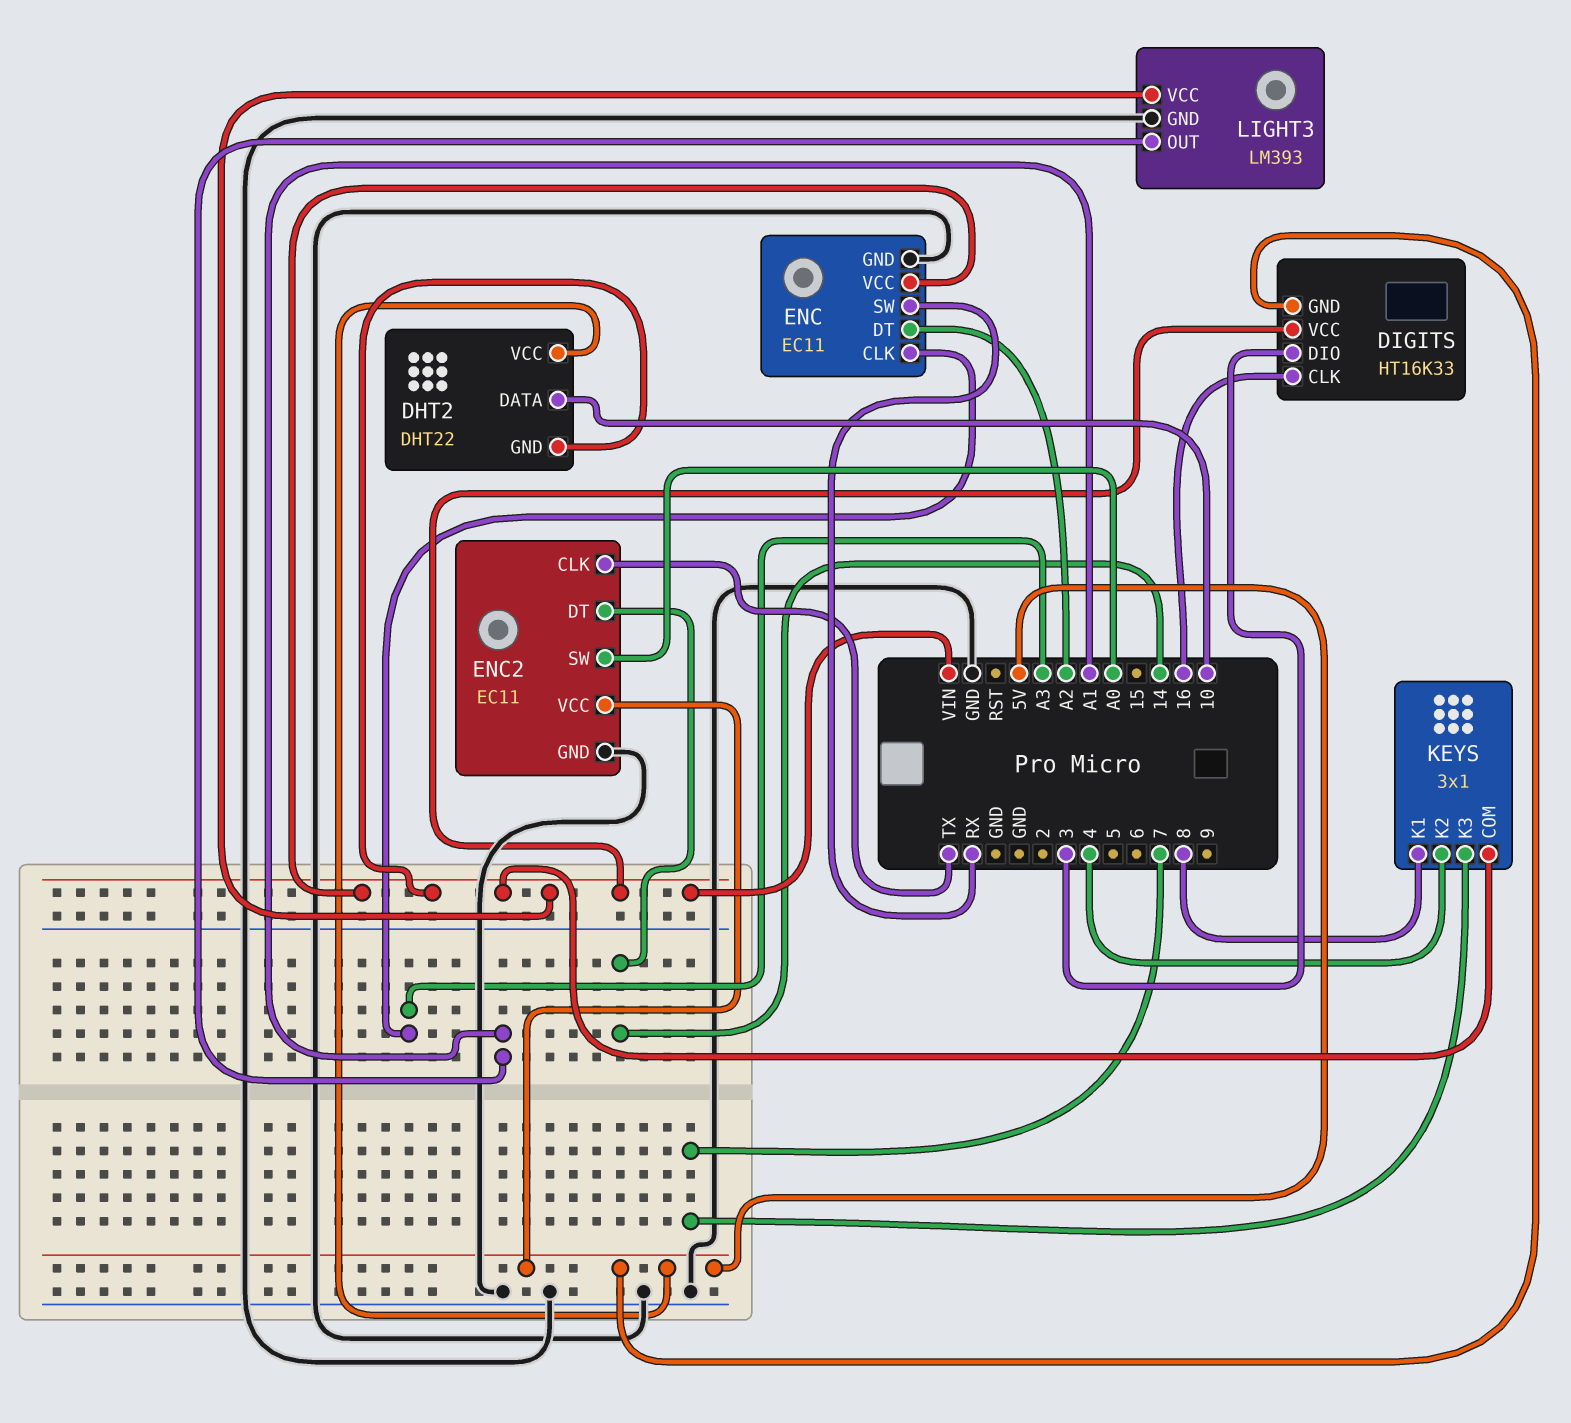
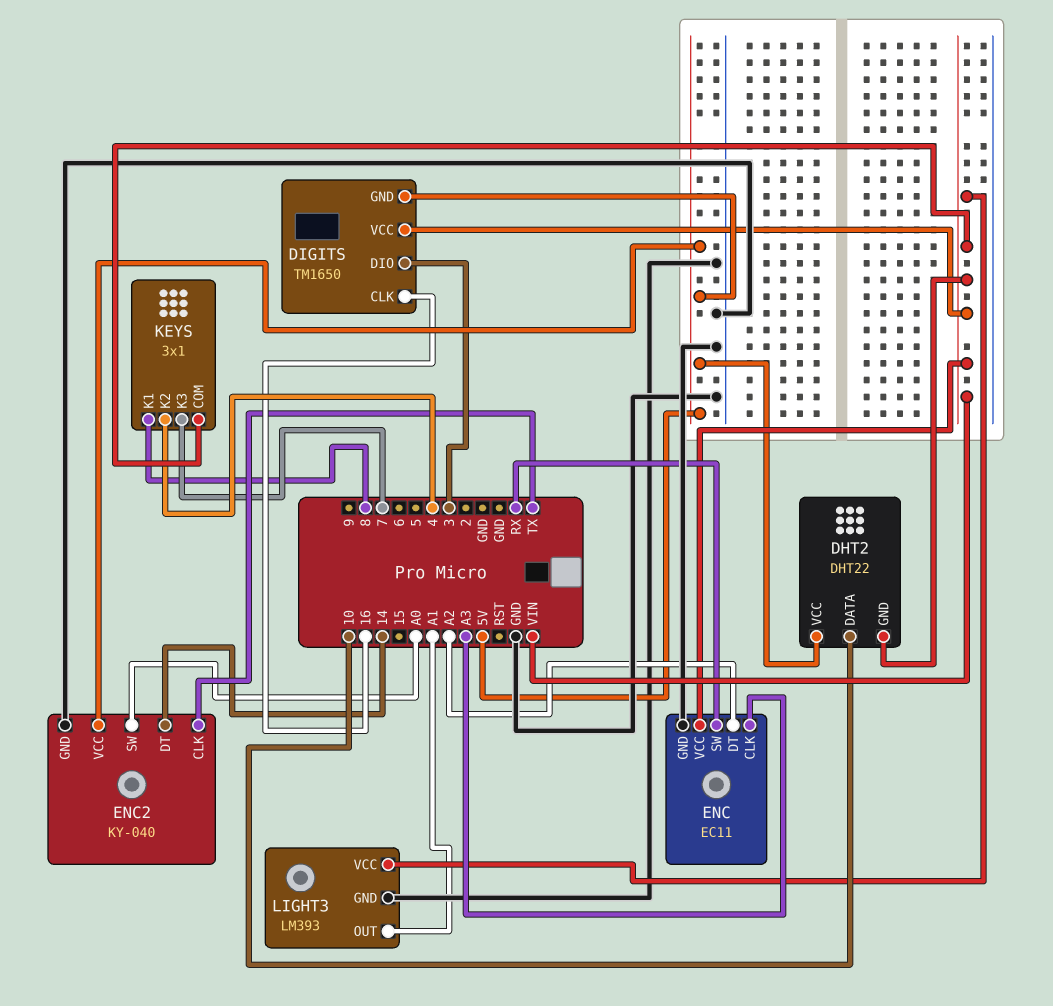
DIGITS: HT16K33 -> TM1650
ENC2: EC11 -> KY-040

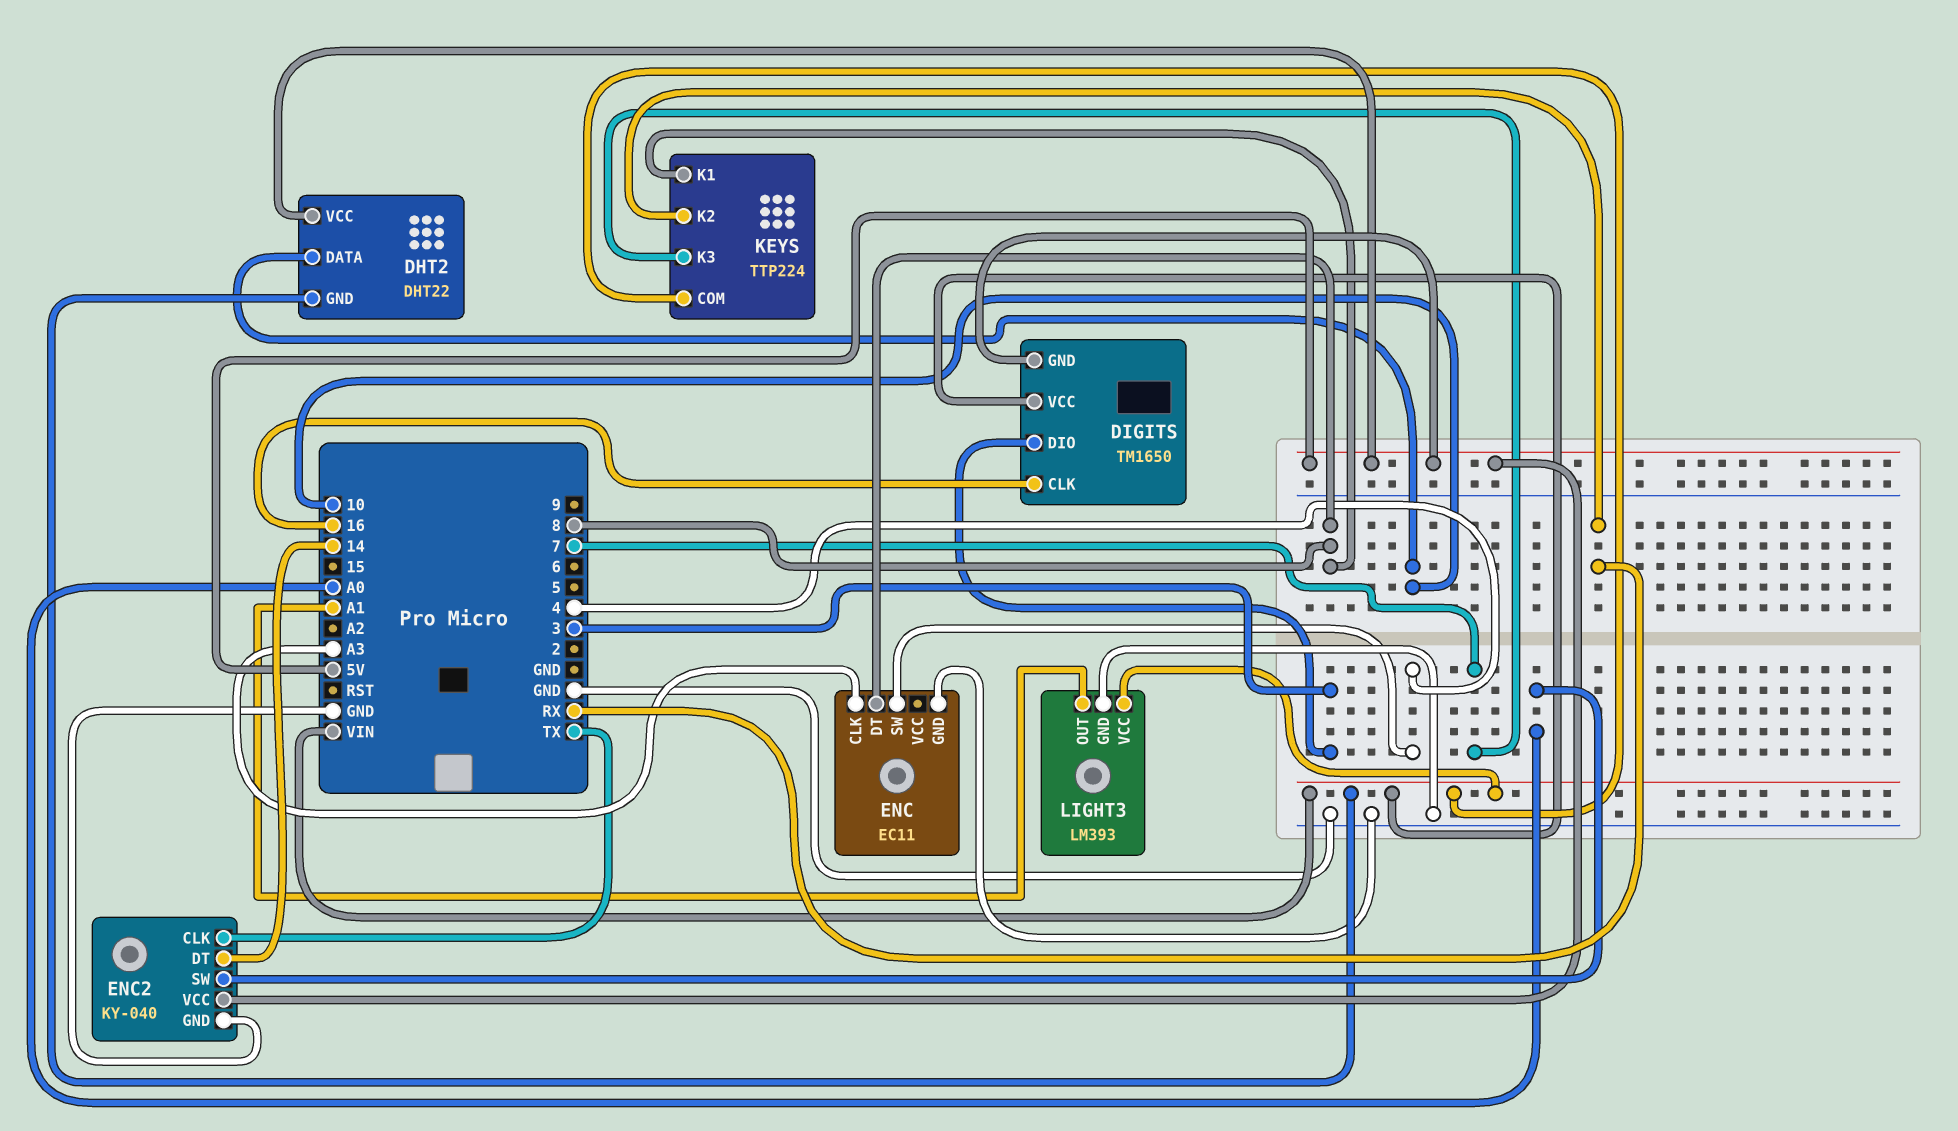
ENC pin DT: A2 -> 8
ENC pin SW: RX -> 4
ENC pin VCC: VIN -> none
KEYS: 3x1 -> TTP224
KEYS pin K2: 4 -> RX

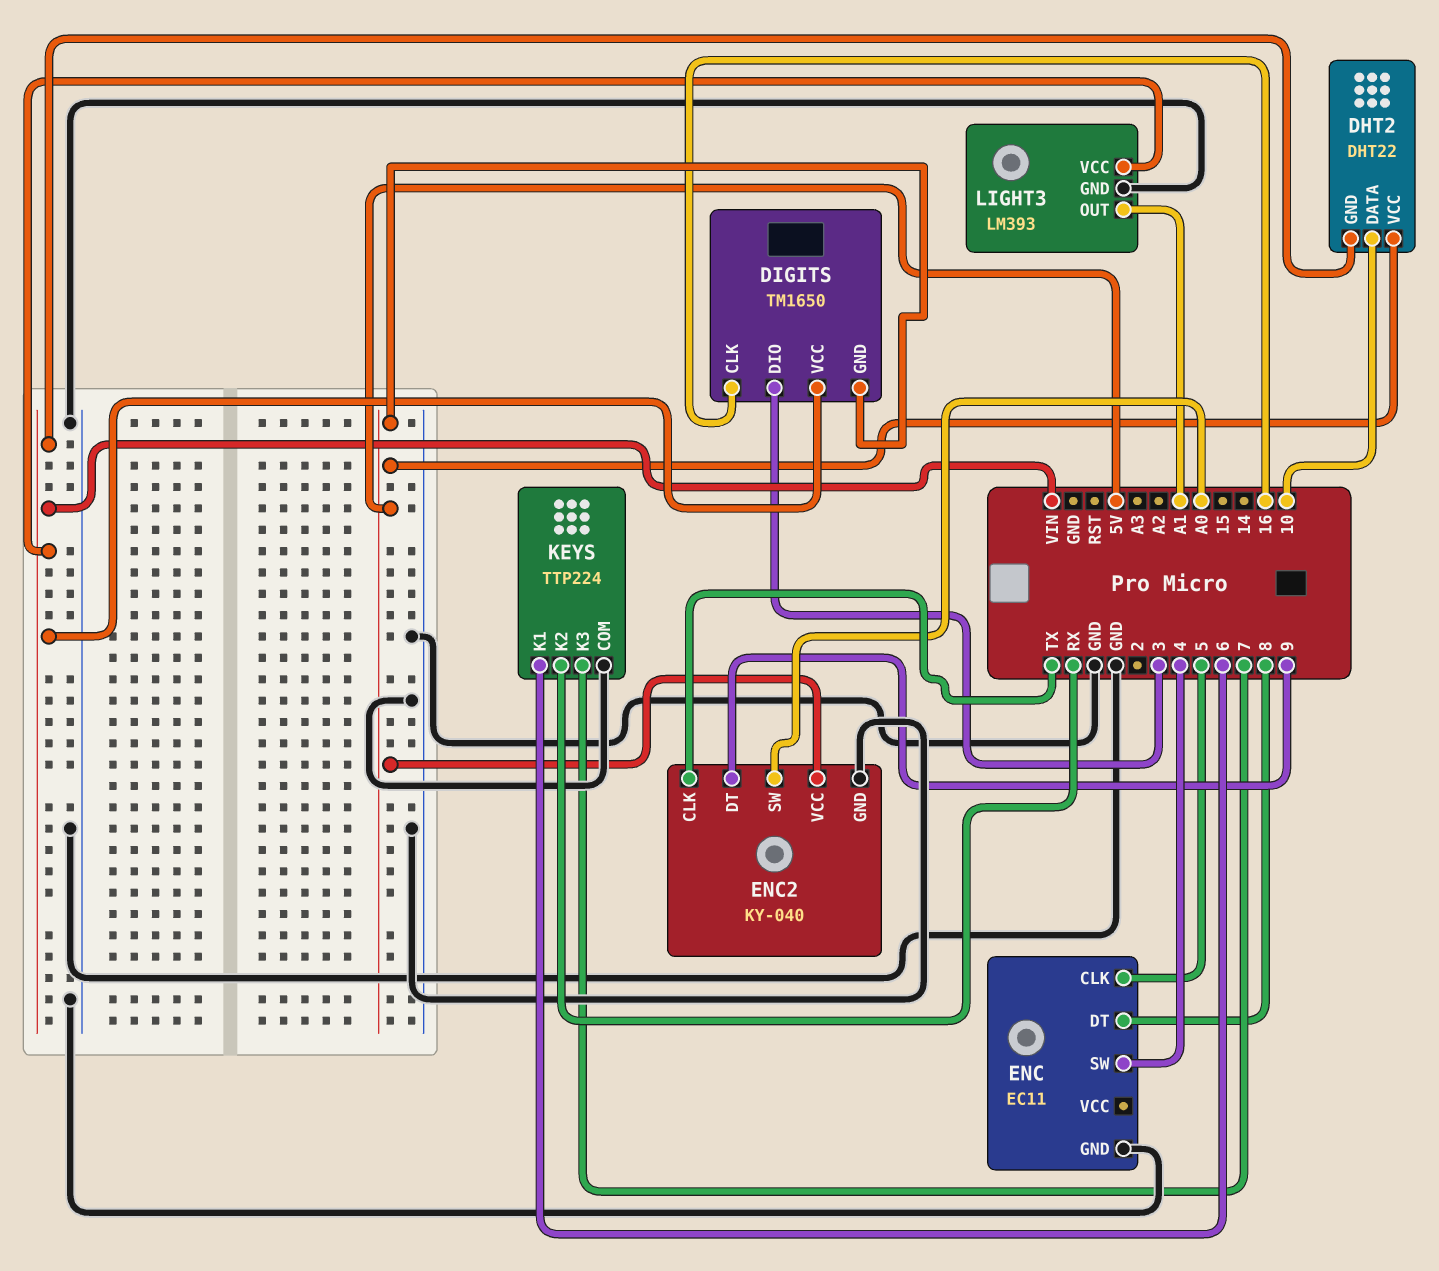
ENC pin CLK: A3 -> 5
ENC2 pin DT: 14 -> 9
KEYS pin COM: VIN -> GND
KEYS pin K1: 8 -> 6

